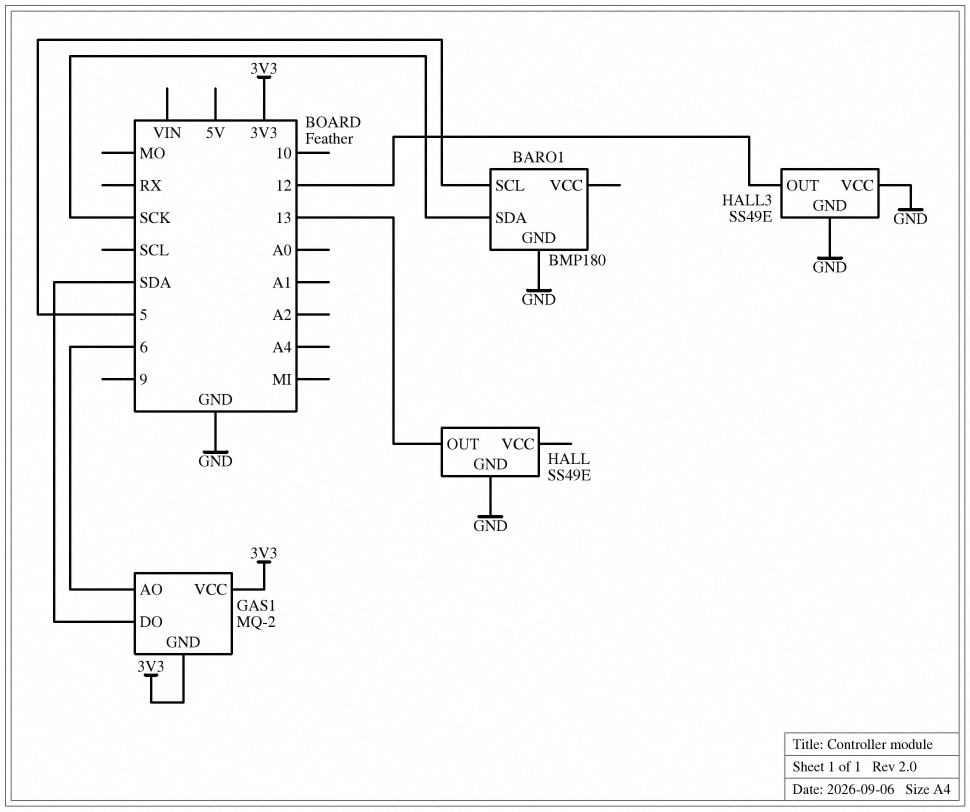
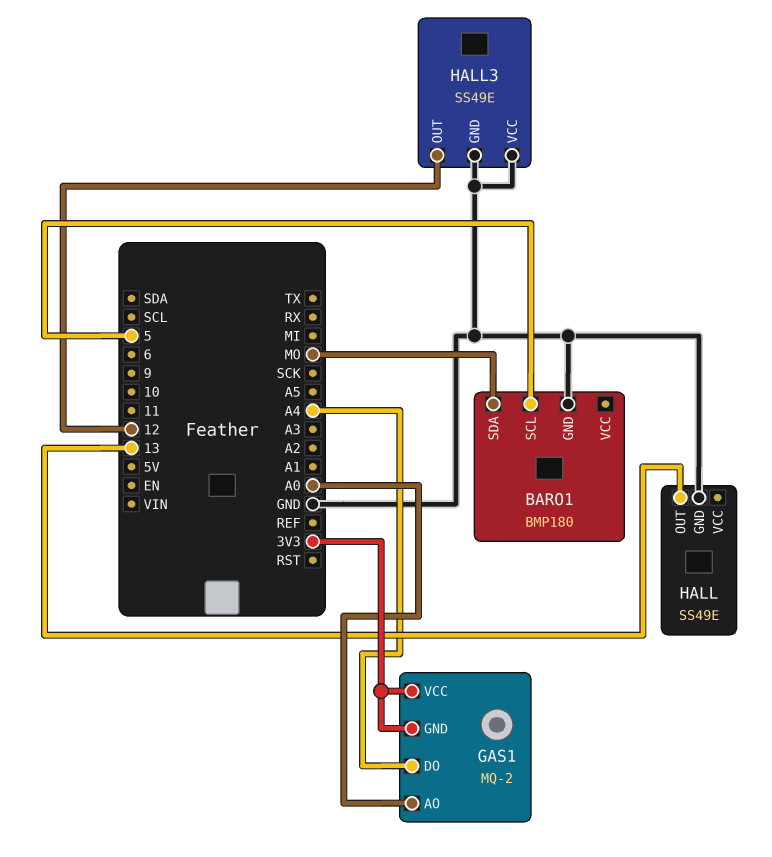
BARO1 pin SDA: SCK -> MO
GAS1 pin AO: 6 -> A0
GAS1 pin DO: SDA -> A4

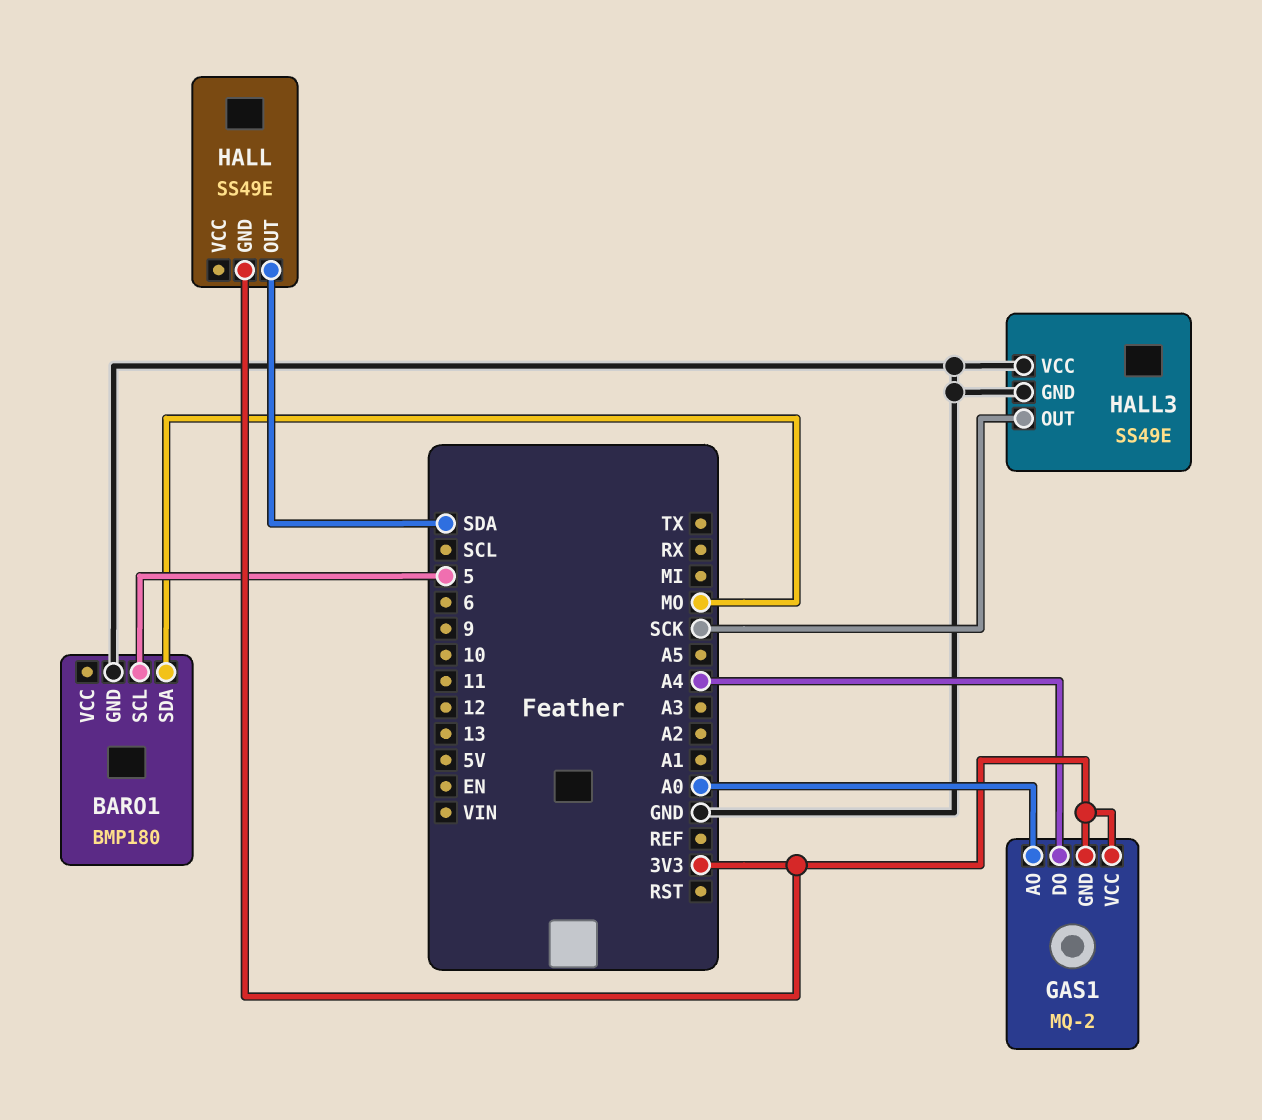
HALL pin GND: GND -> 3V3
HALL pin OUT: 13 -> SDA
HALL3 pin OUT: 12 -> SCK

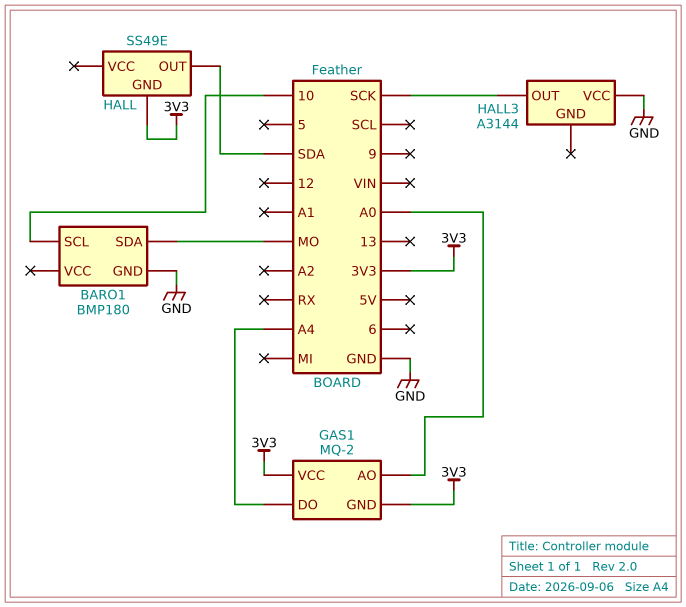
BARO1 pin SCL: 5 -> 10
HALL3: SS49E -> A3144
HALL3 pin GND: GND -> none

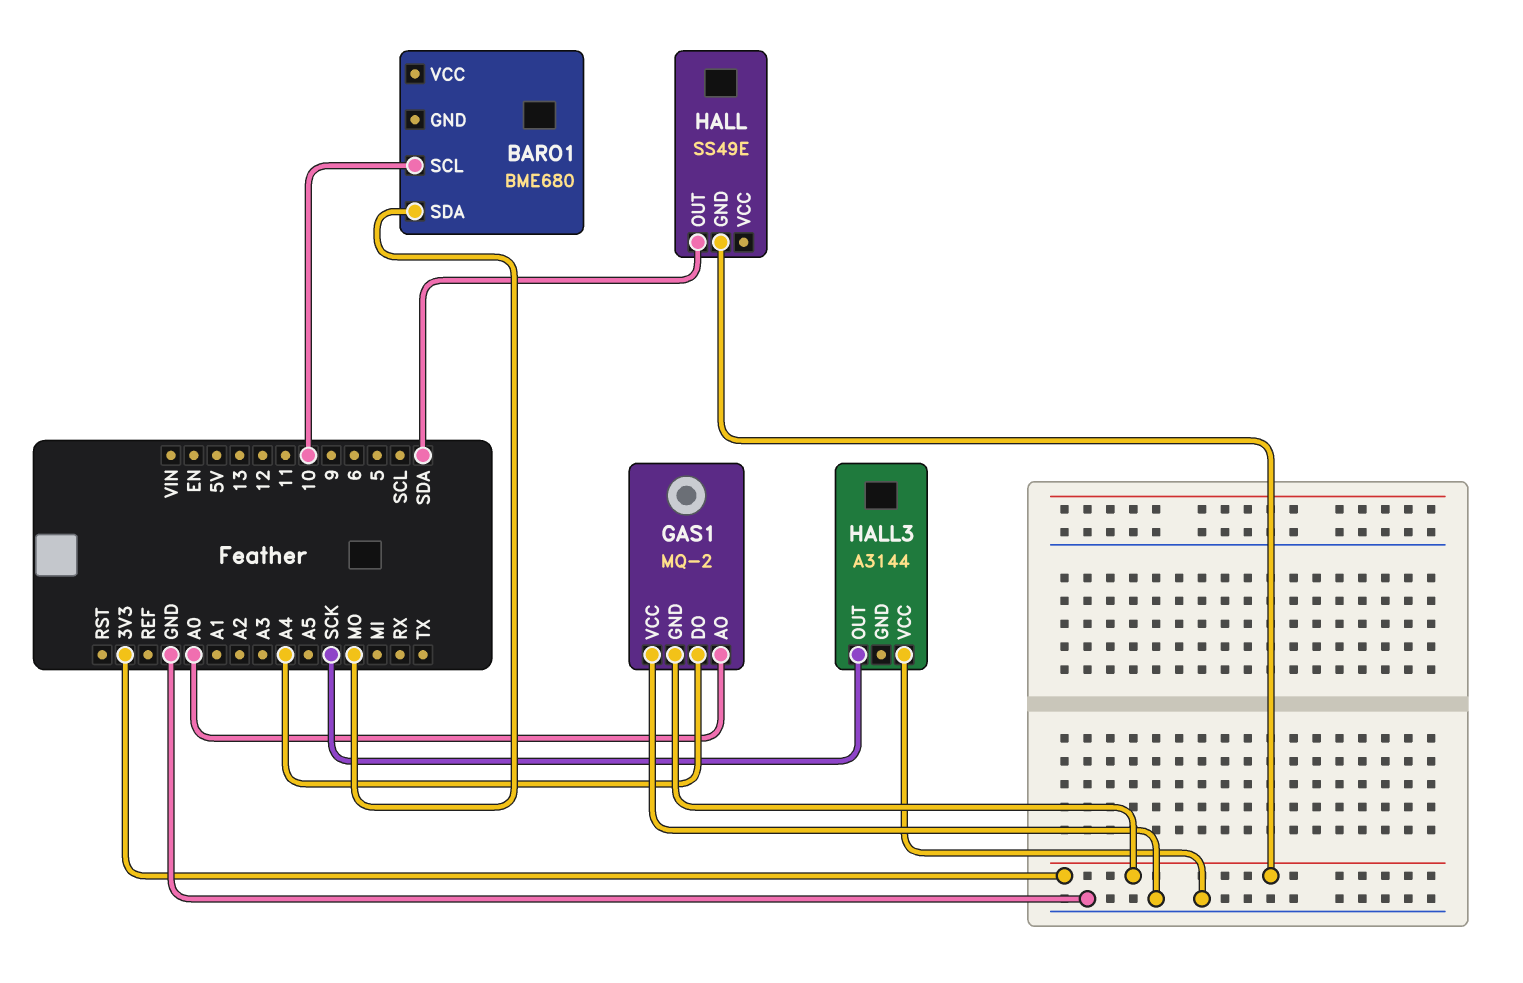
BARO1: BMP180 -> BME680
BARO1 pin GND: GND -> none
GAS1 pin VCC: 3V3 -> GND

